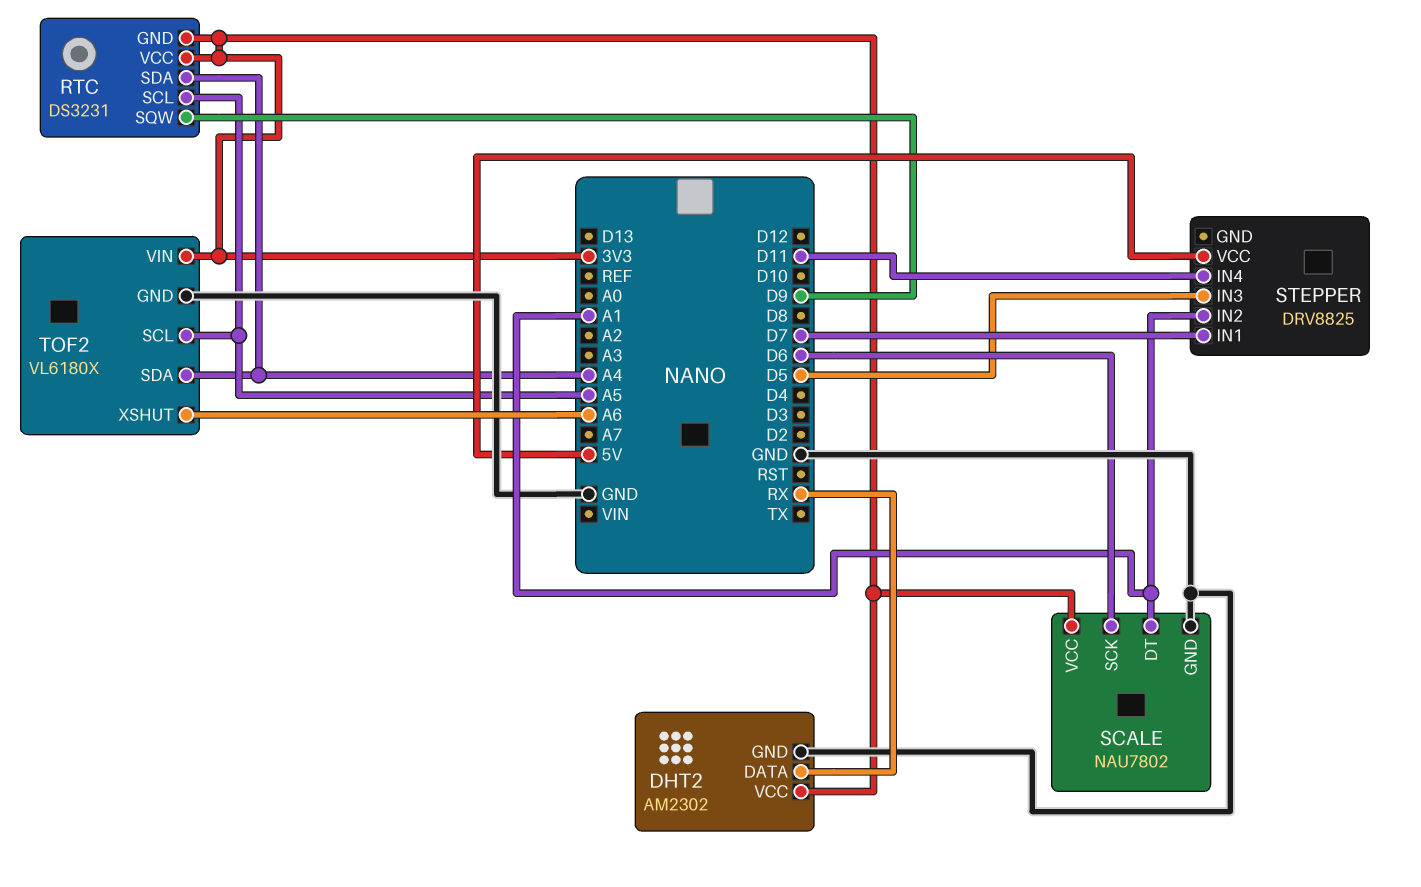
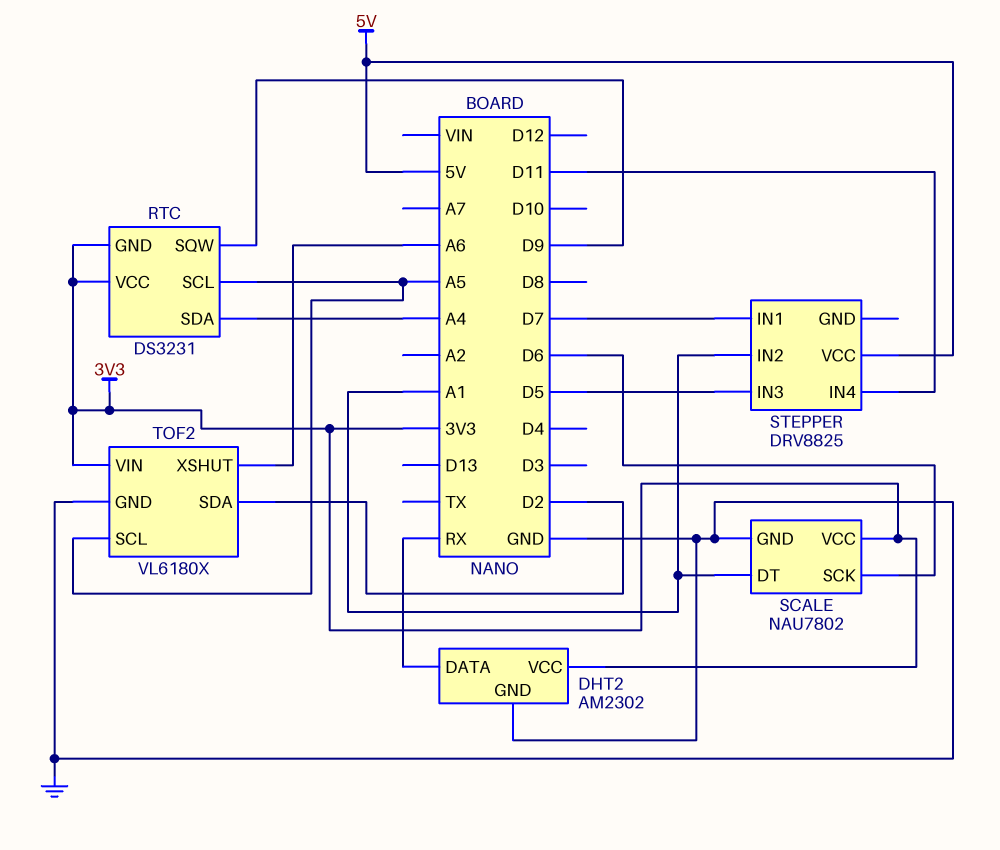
TOF2 pin SDA: A4 -> D2

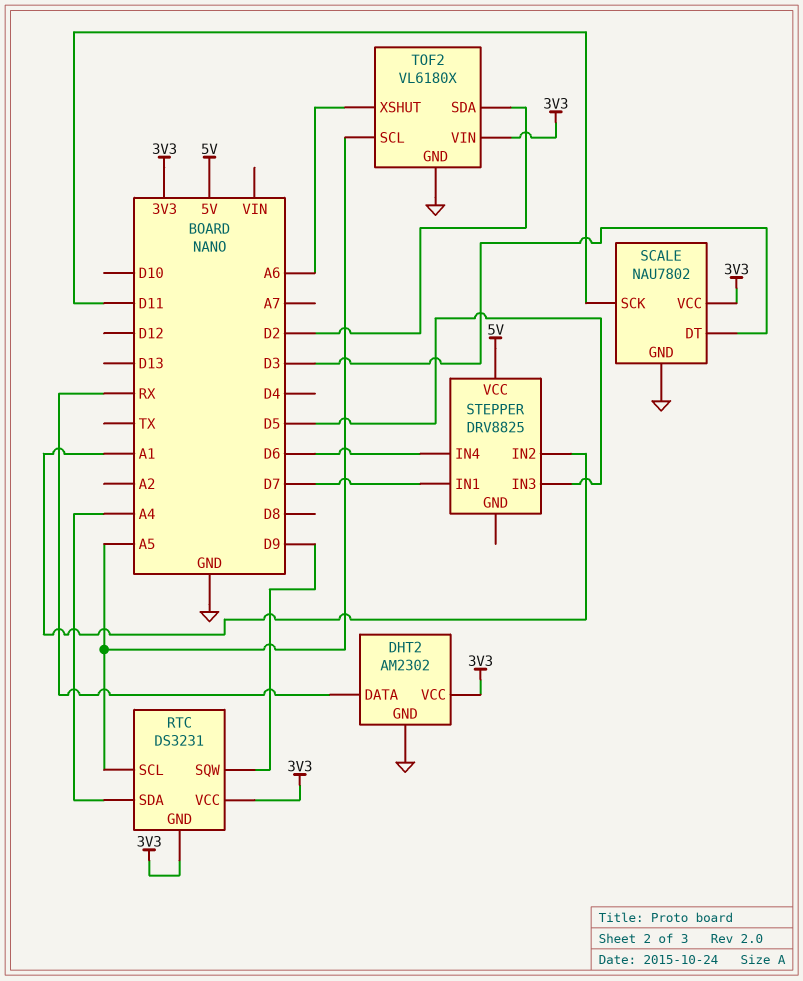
SCALE pin DT: A1 -> D3
SCALE pin SCK: D6 -> D11
STEPPER pin IN4: D11 -> D6

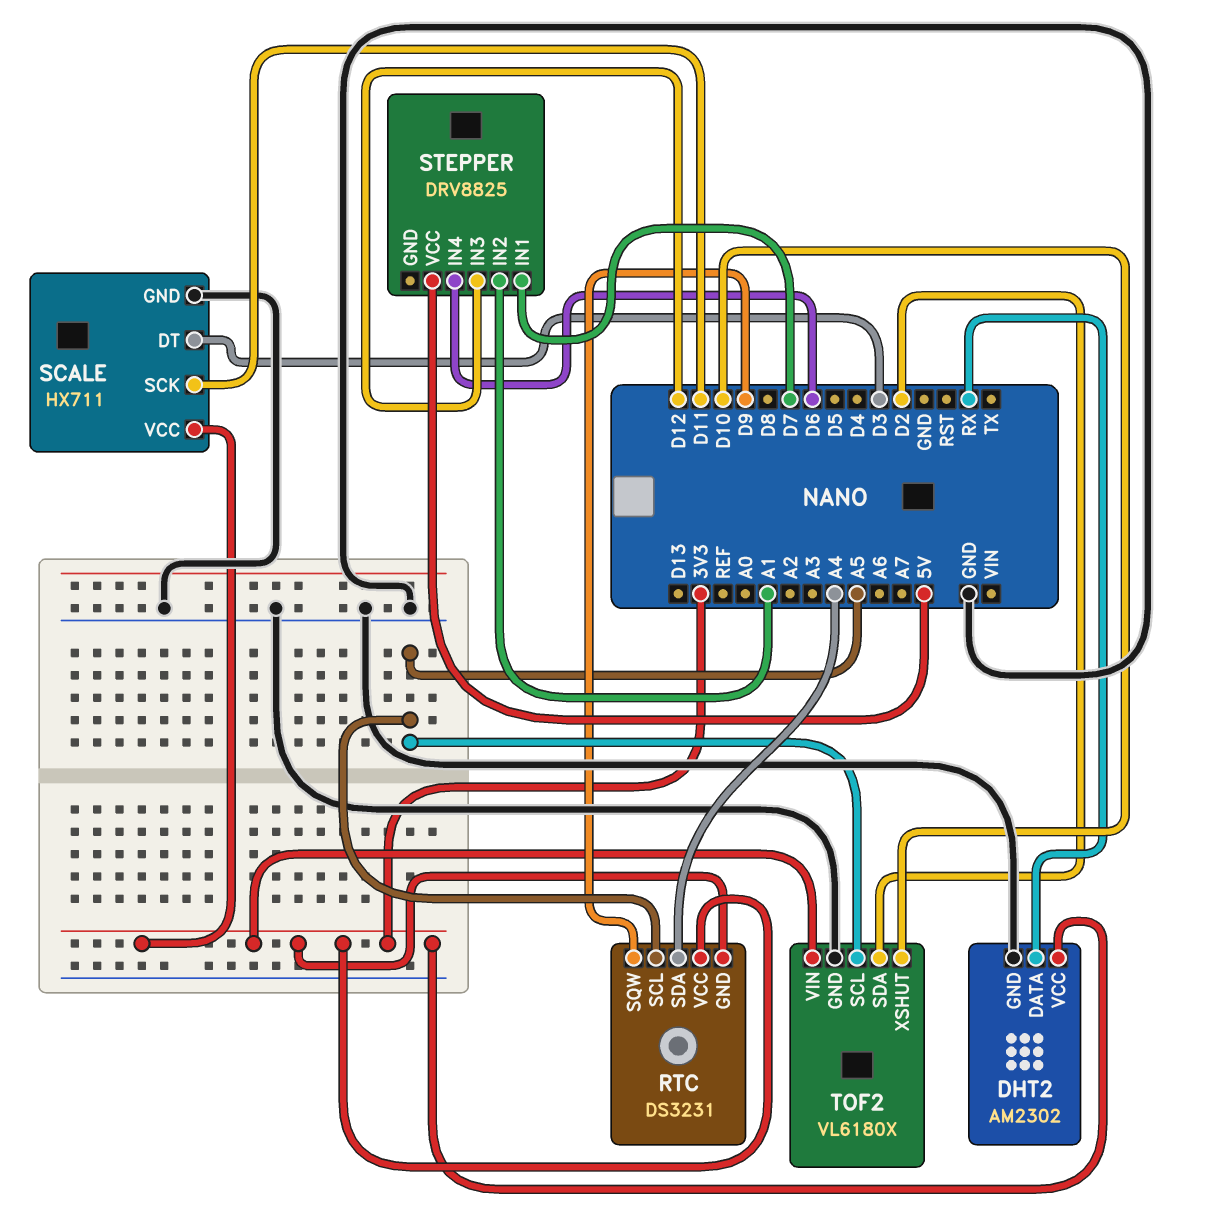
SCALE: NAU7802 -> HX711
STEPPER pin IN3: D5 -> D12
TOF2 pin XSHUT: A6 -> D10

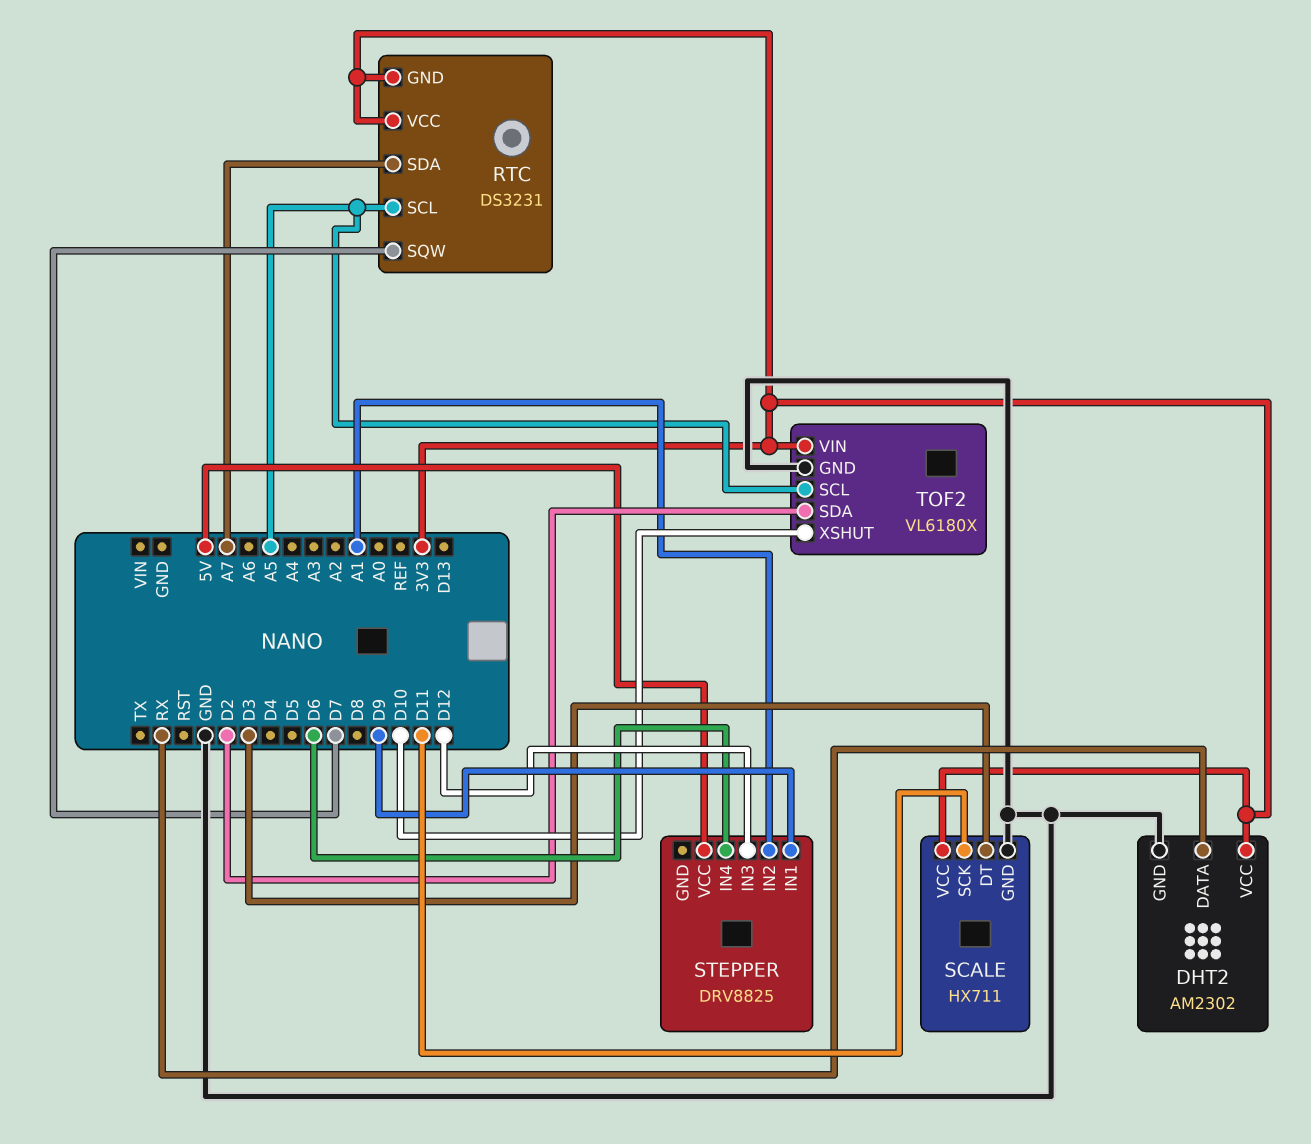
RTC pin SDA: A4 -> A7
RTC pin SQW: D9 -> D7
STEPPER pin IN1: D7 -> D9

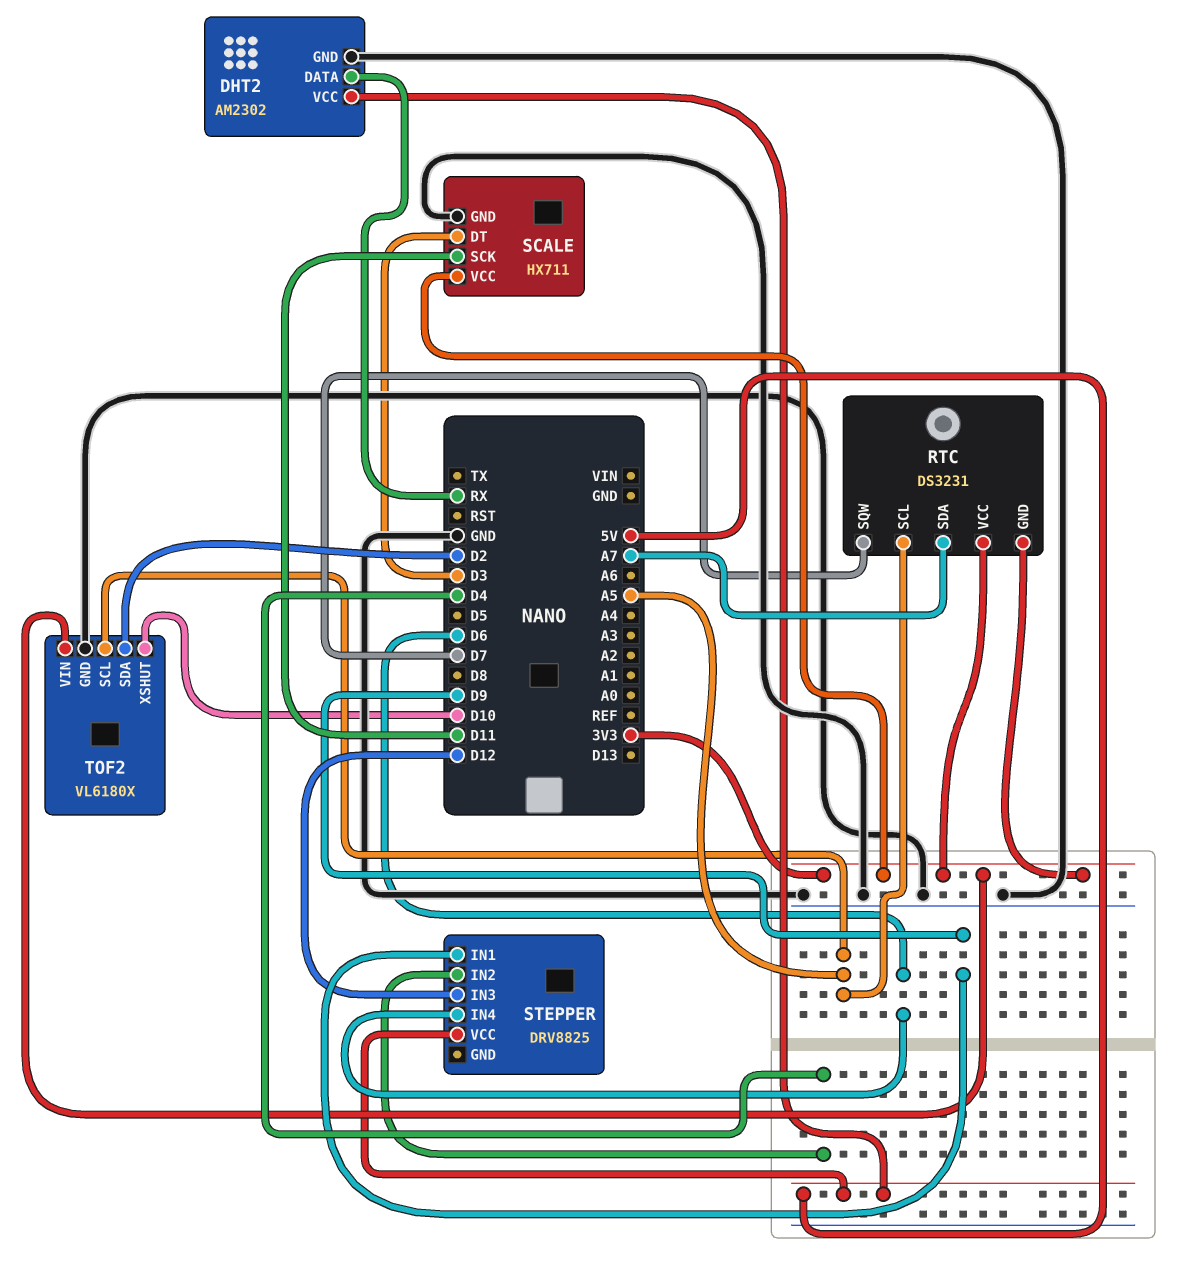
DHT2 pin VCC: 3V3 -> 5V
STEPPER pin IN2: A1 -> D4

